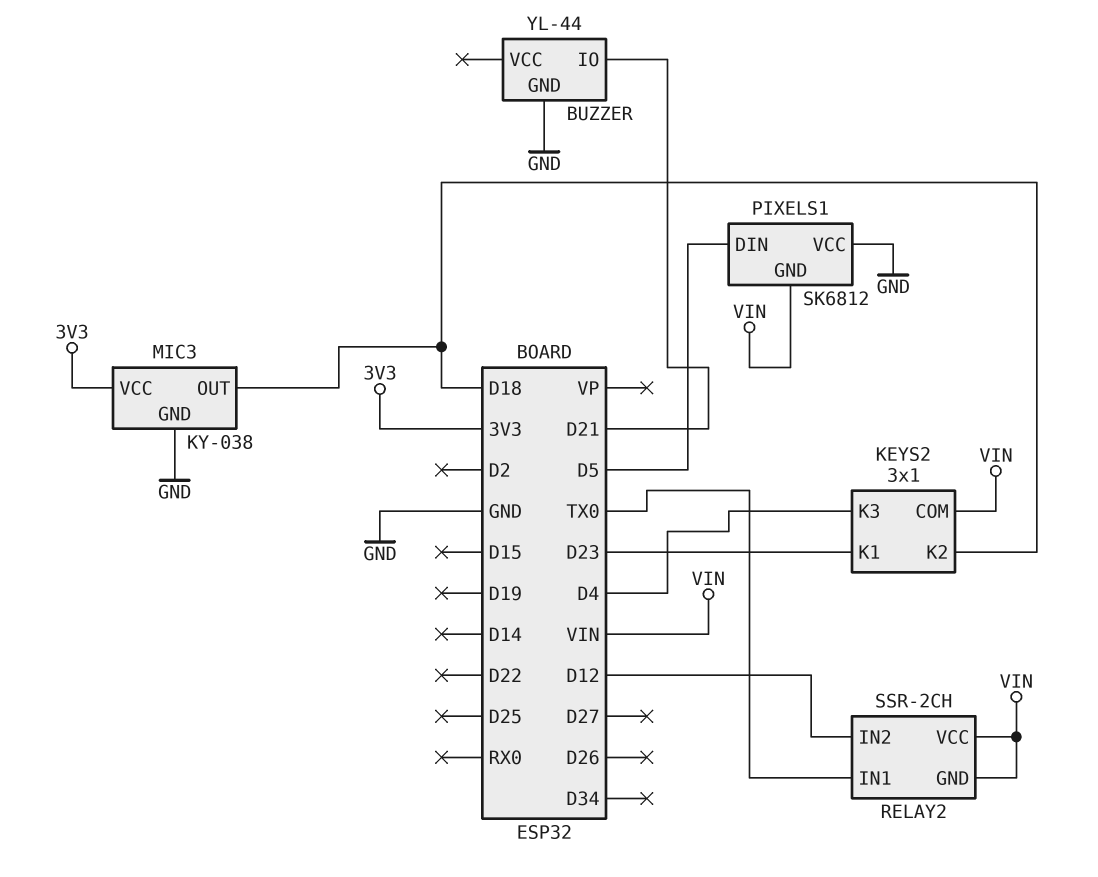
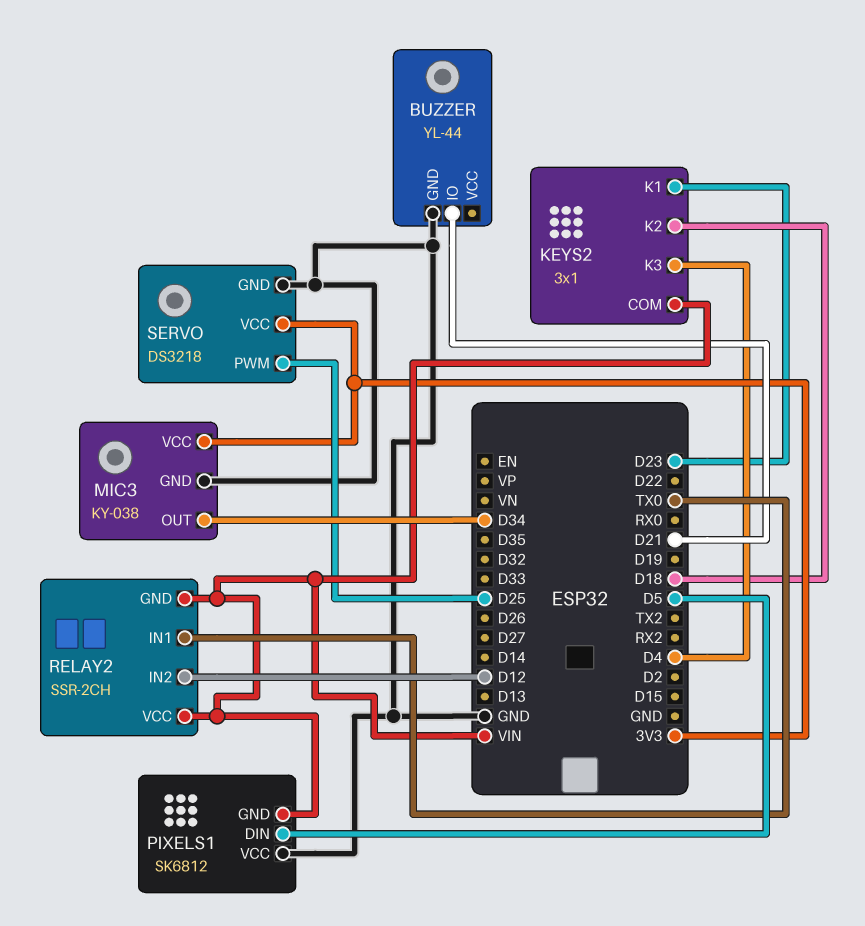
MIC3 pin OUT: D18 -> D34
SERVO: none -> DS3218
SERVO pin GND: none -> GND
SERVO pin PWM: none -> D25
SERVO pin VCC: none -> 3V3

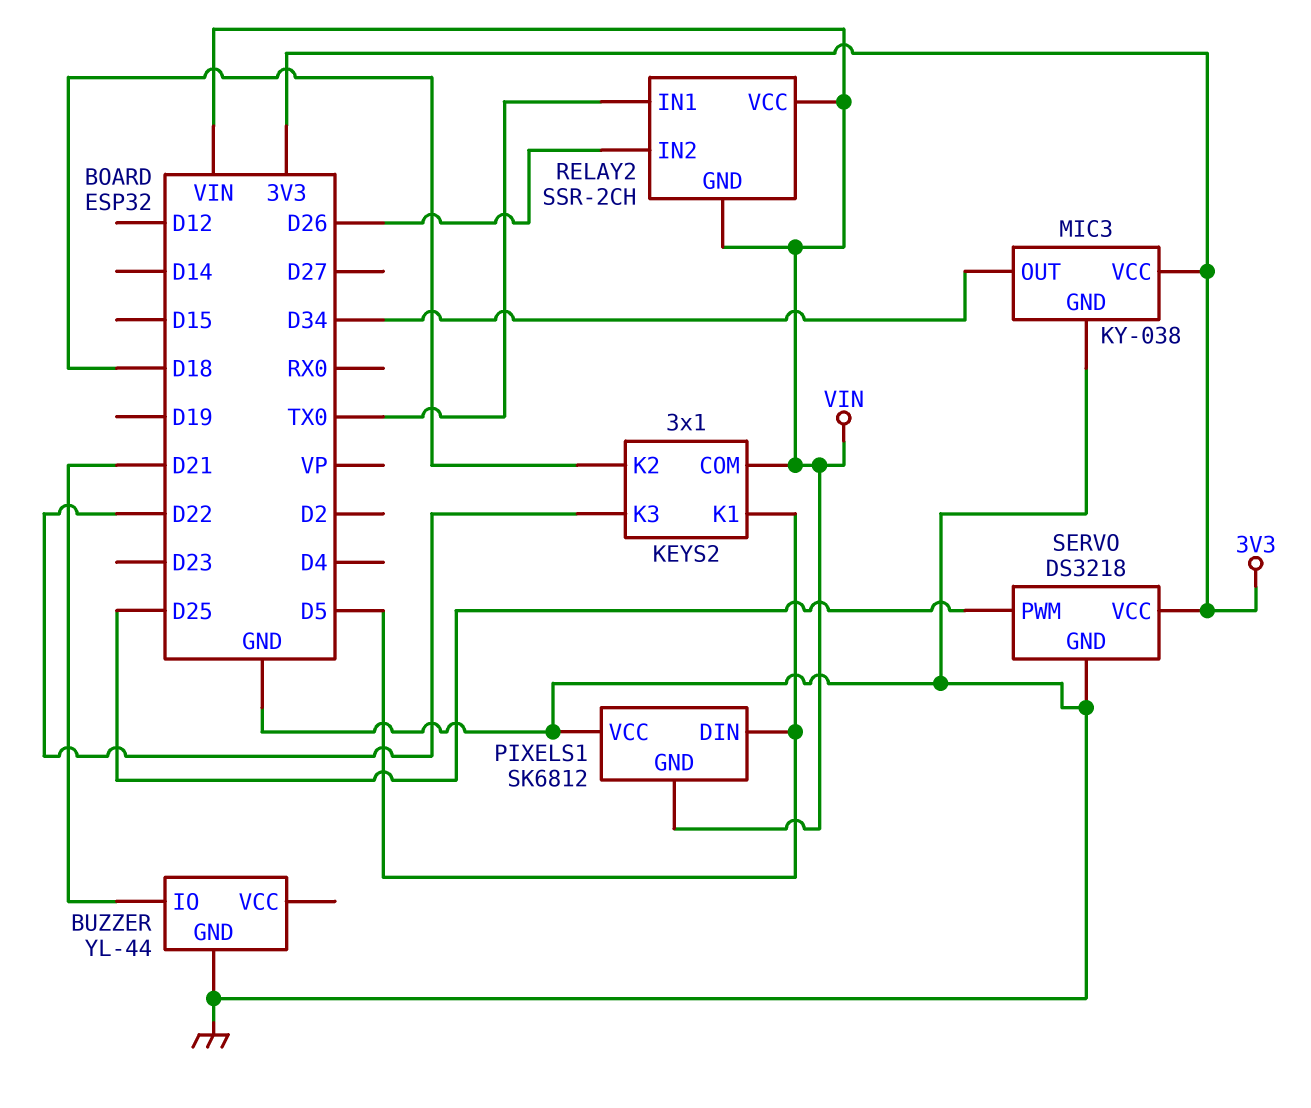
KEYS2 pin K1: D23 -> D5
KEYS2 pin K3: D4 -> D22
RELAY2 pin IN2: D12 -> D26

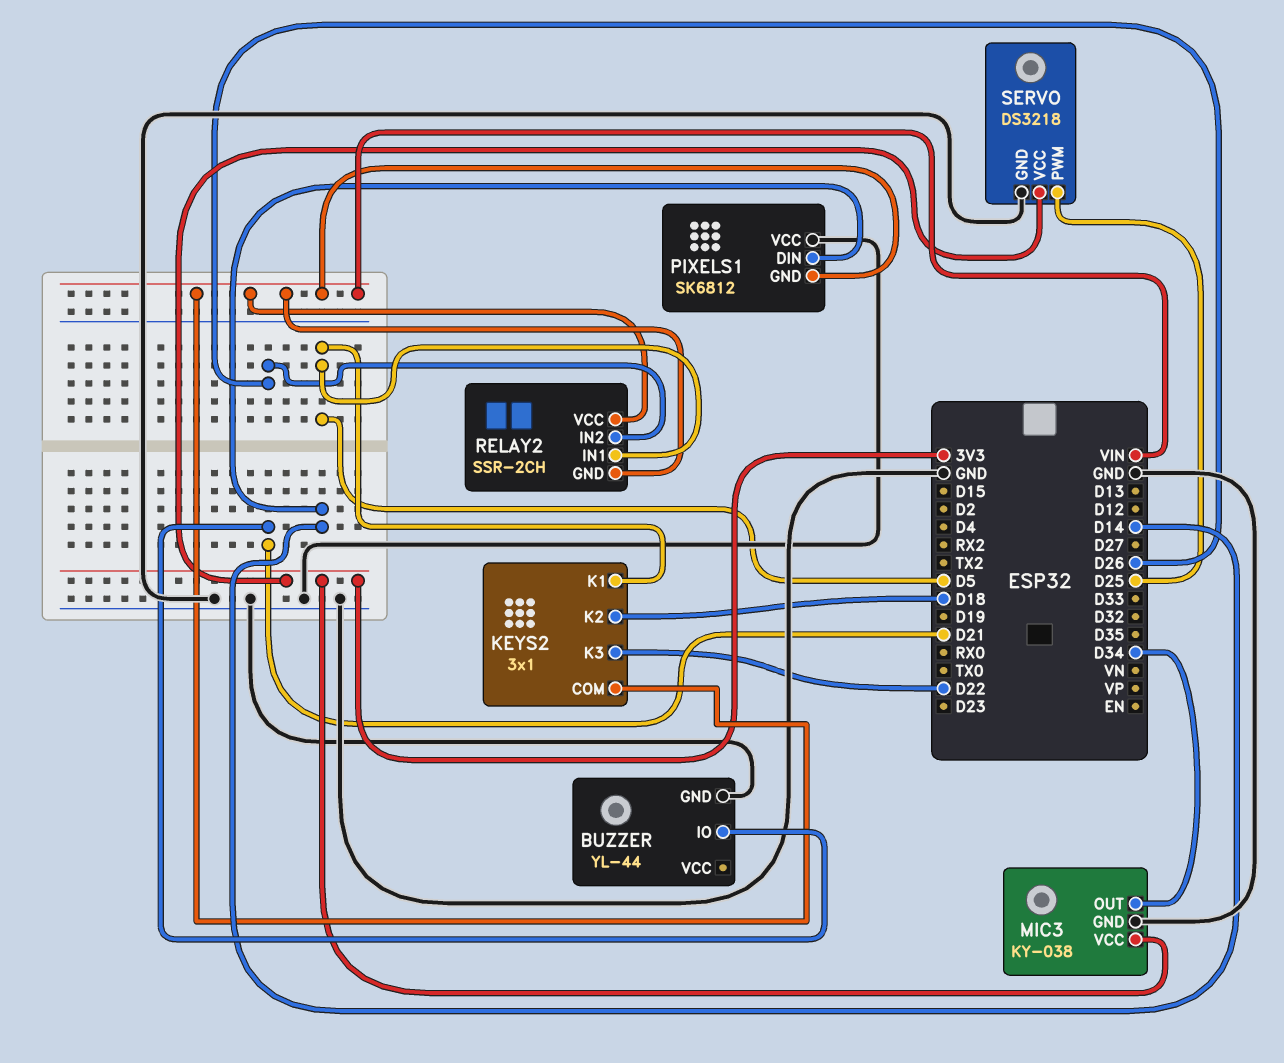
PIXELS1 pin DIN: D5 -> D14
RELAY2 pin IN1: TX0 -> D5

